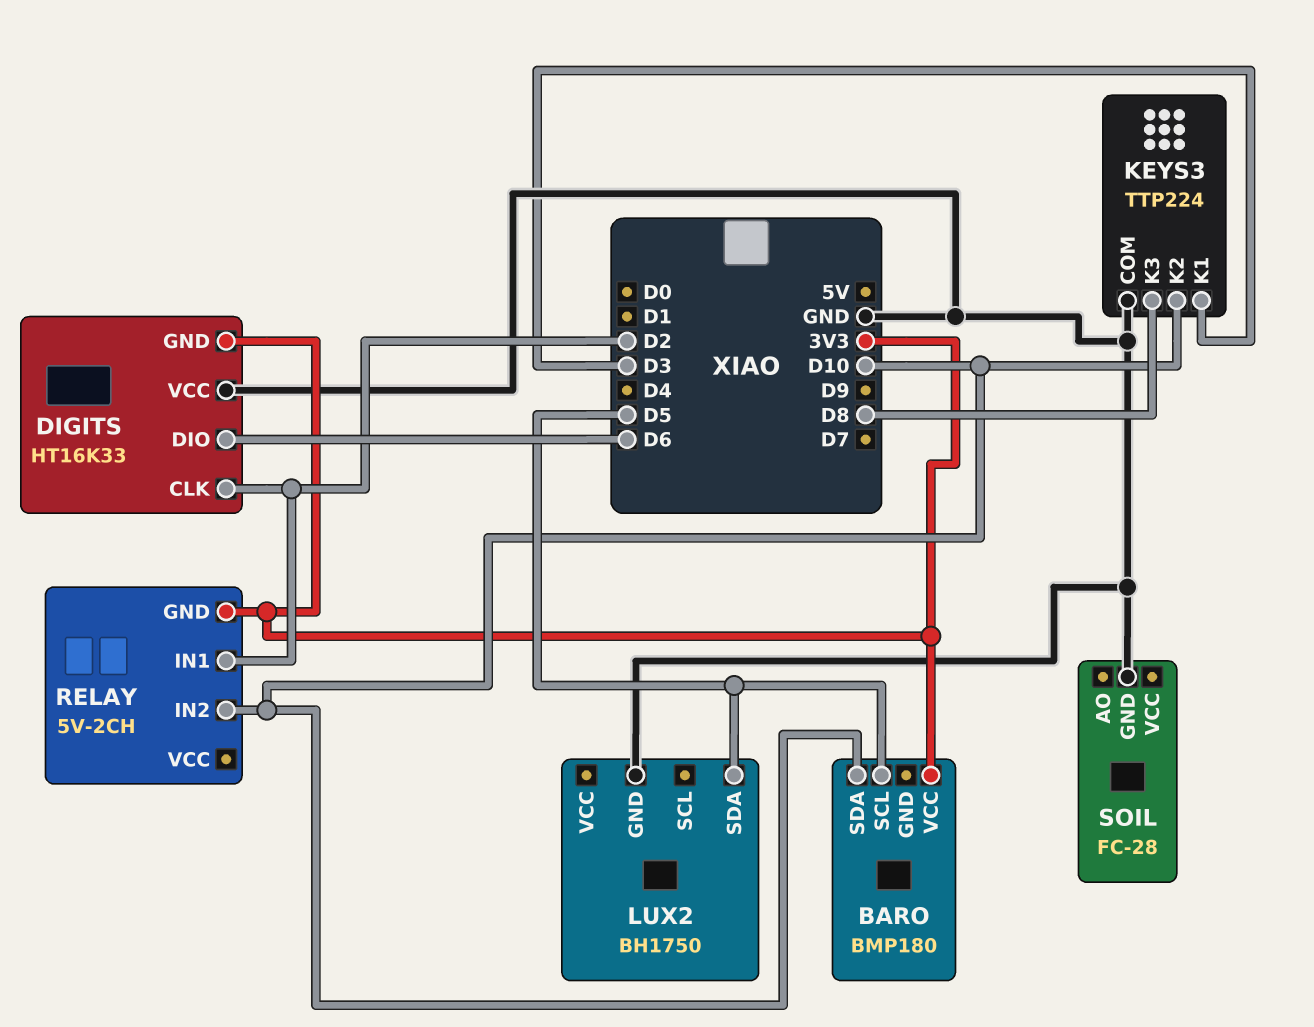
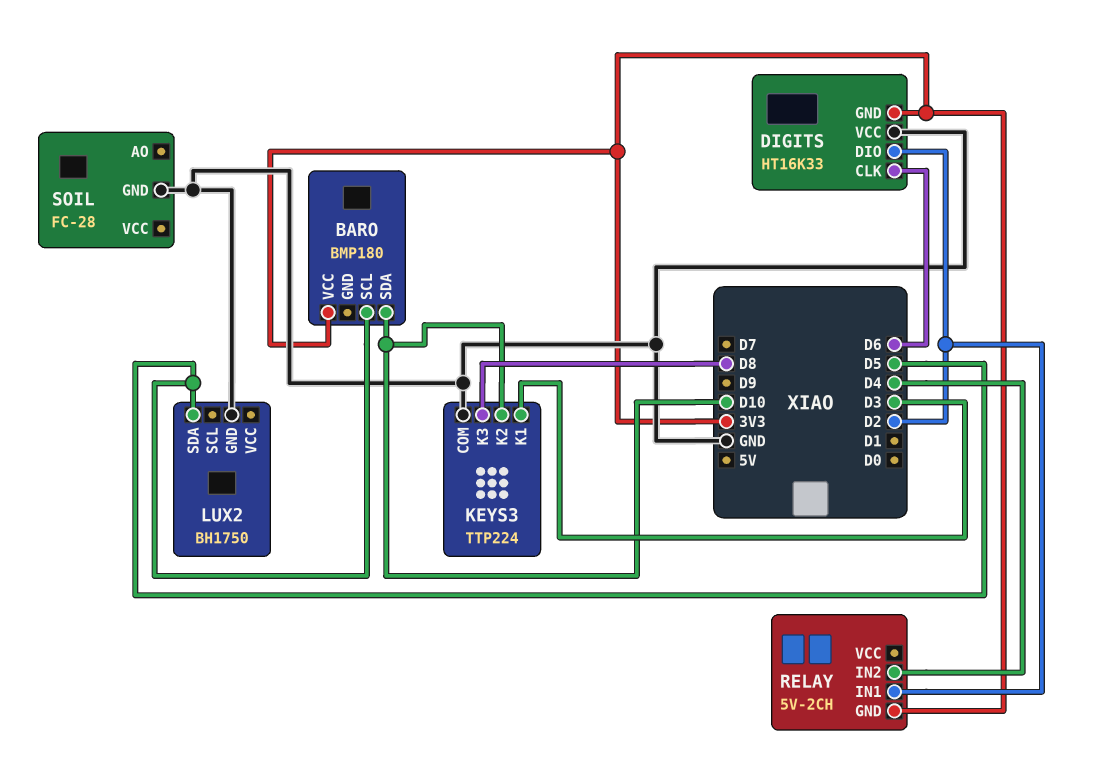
DIGITS pin CLK: D2 -> D6
DIGITS pin DIO: D6 -> D2
RELAY pin IN2: D10 -> D4

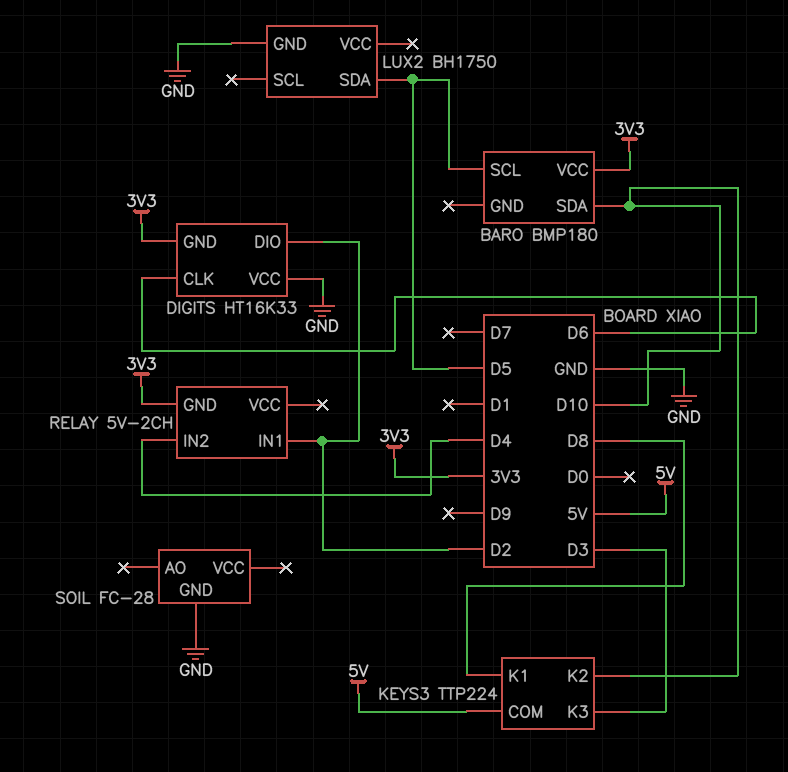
KEYS3 pin COM: GND -> 5V
KEYS3 pin K1: D3 -> D8
KEYS3 pin K3: D8 -> D3

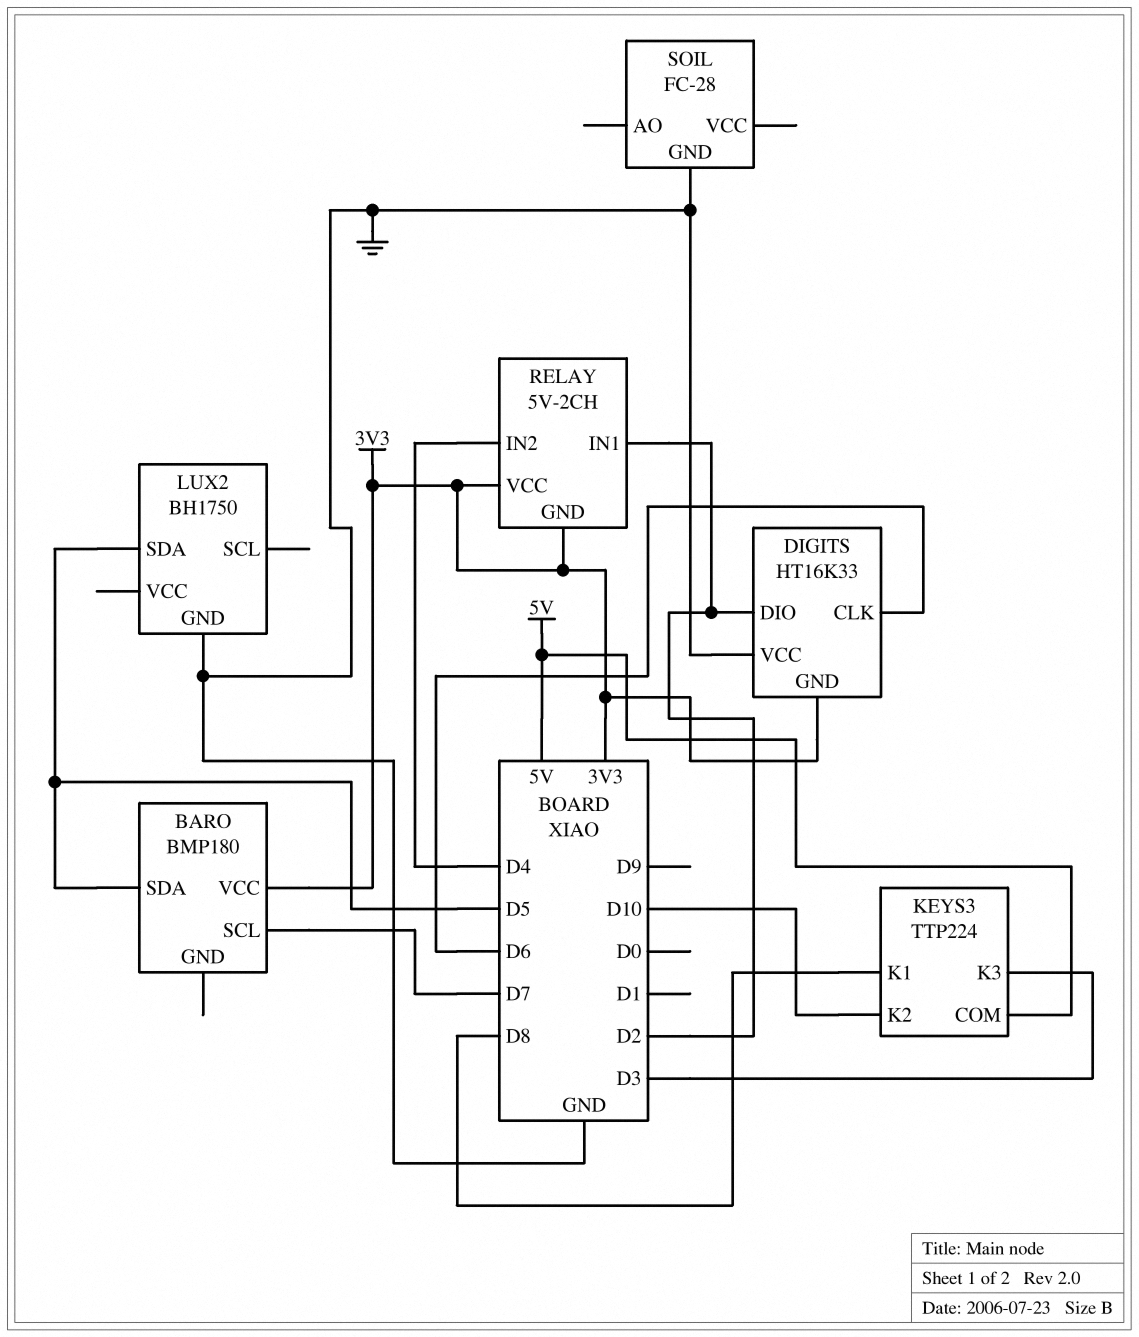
BARO pin SCL: D5 -> D7
BARO pin SDA: D10 -> D5
RELAY pin VCC: none -> 3V3

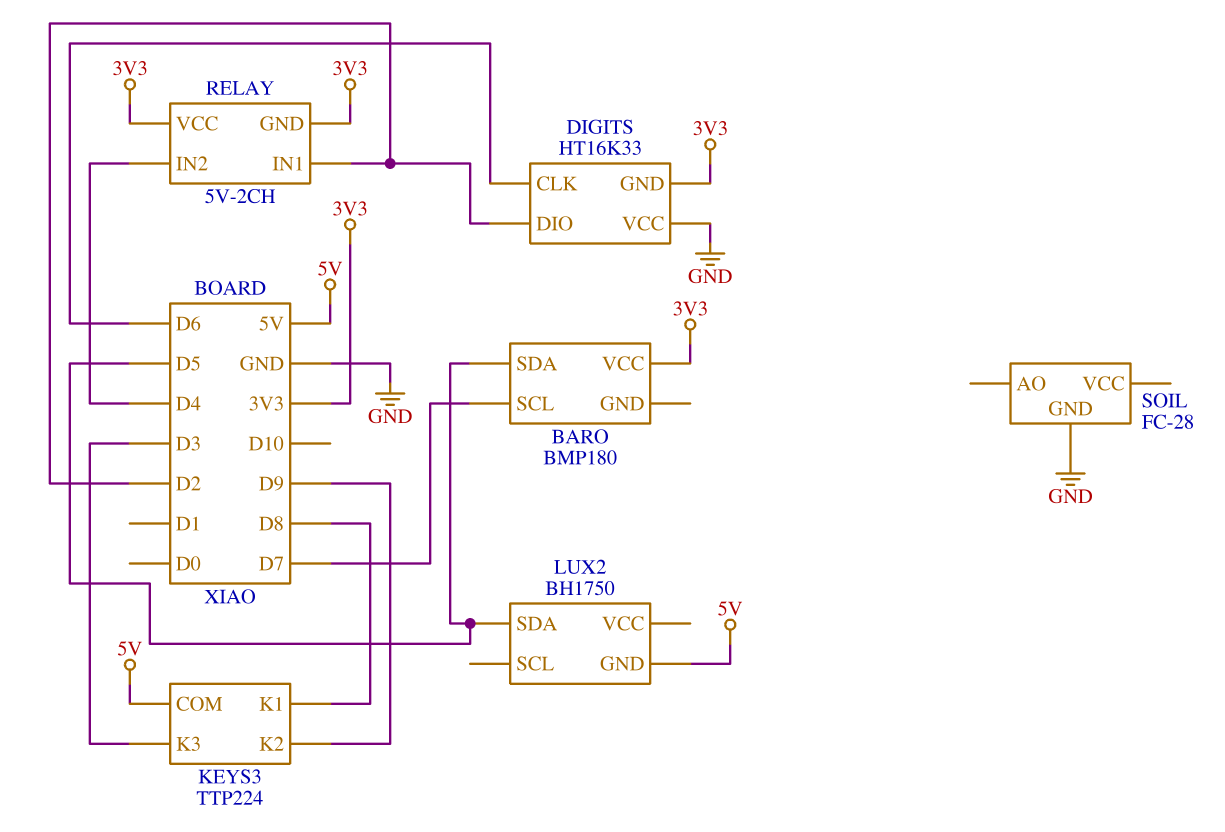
KEYS3 pin K2: D10 -> D9
LUX2 pin GND: GND -> 5V

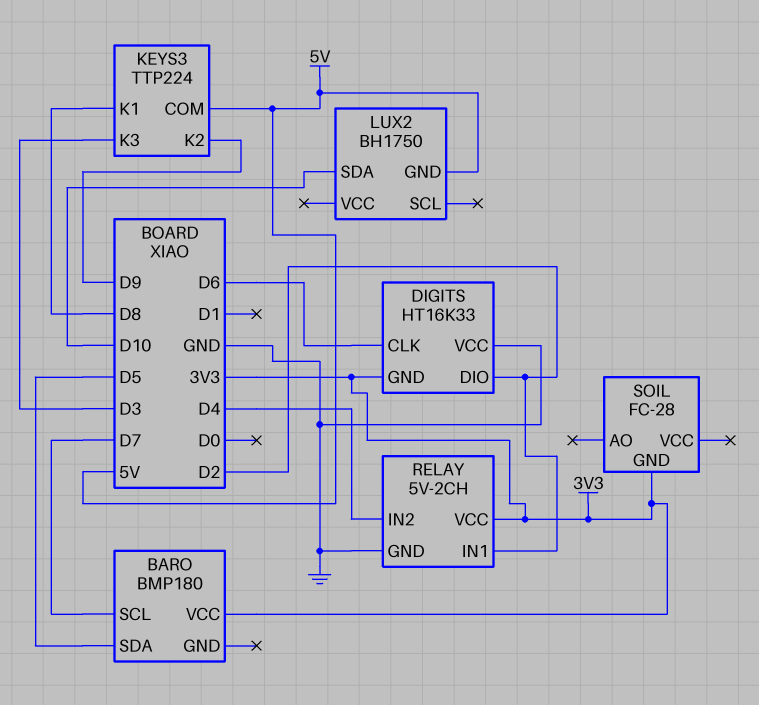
LUX2 pin SDA: D5 -> D10
RELAY pin GND: 3V3 -> GND
SOIL pin GND: GND -> 3V3

